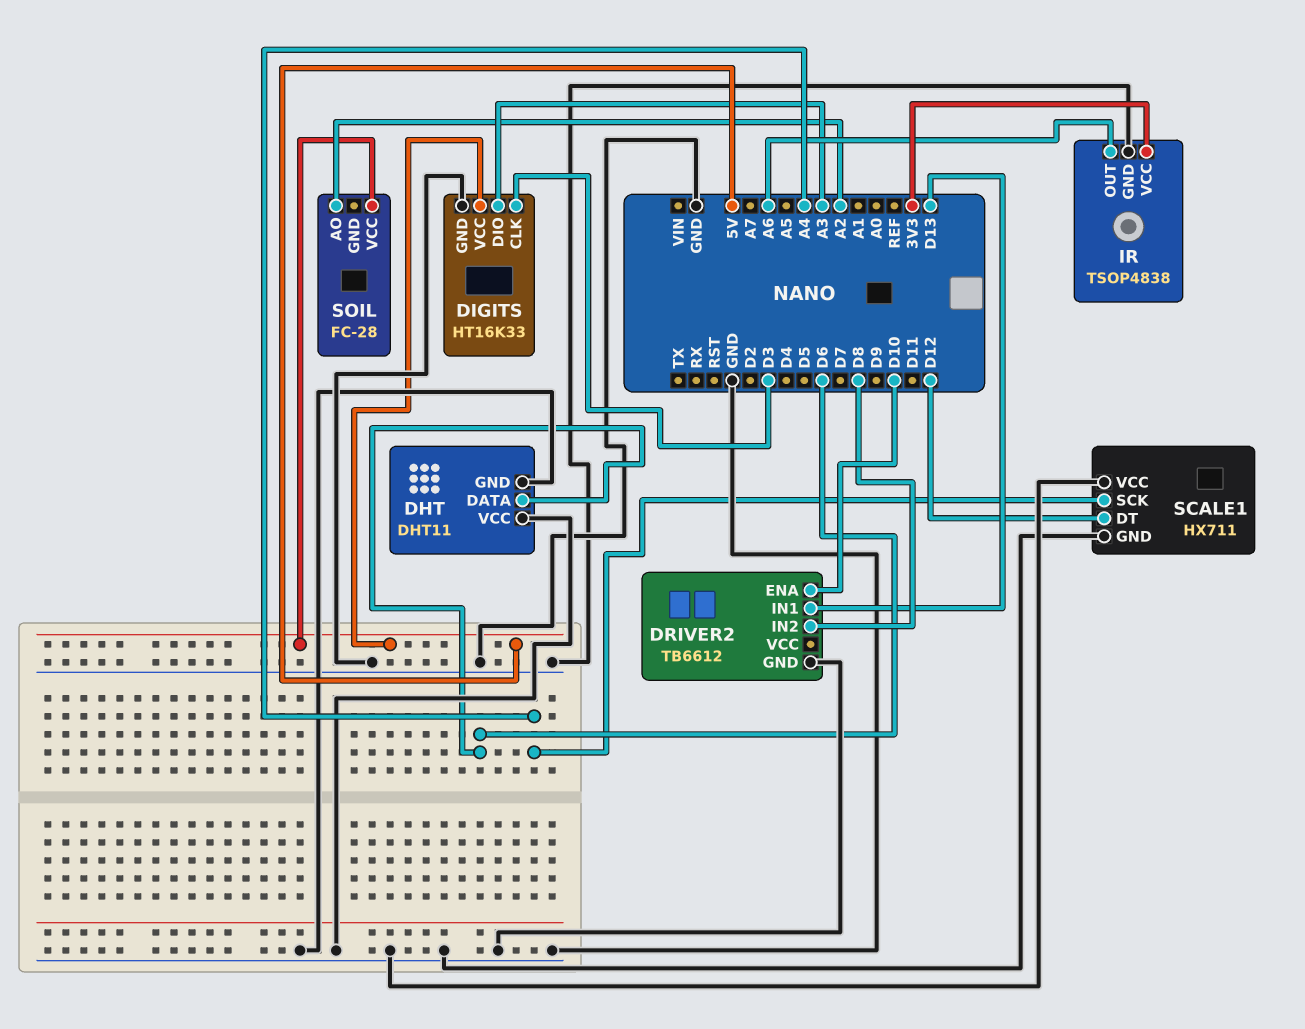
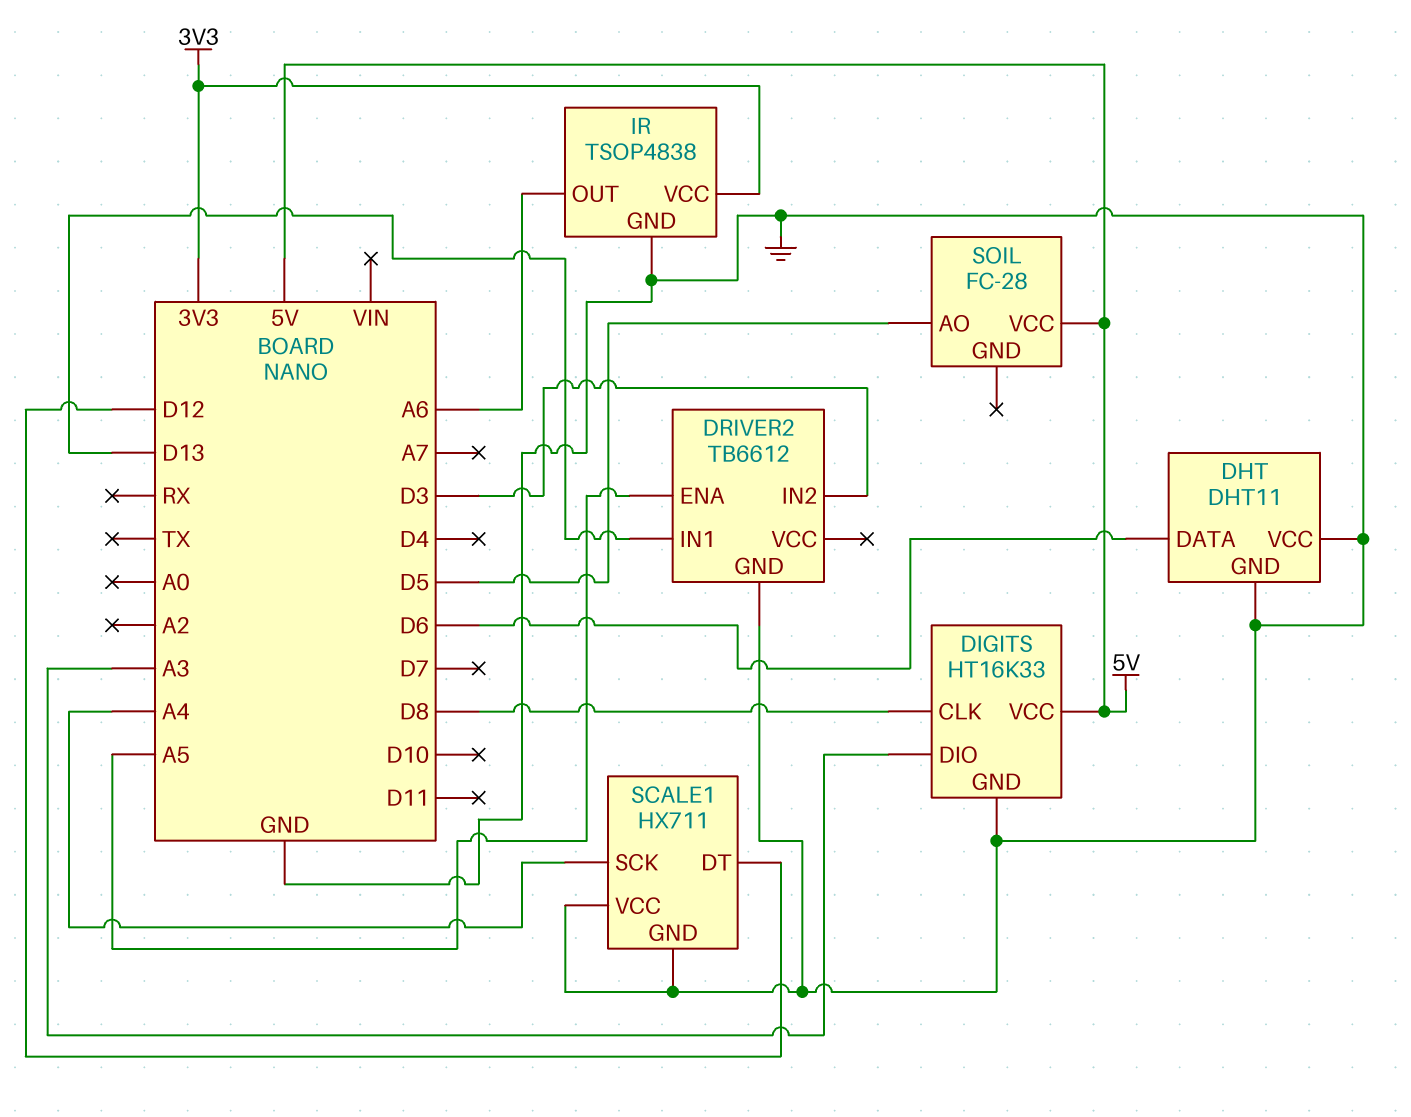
DIGITS pin CLK: D3 -> D8
DRIVER2 pin ENA: D10 -> A5
DRIVER2 pin IN2: D8 -> D3
SOIL pin AO: A2 -> D5

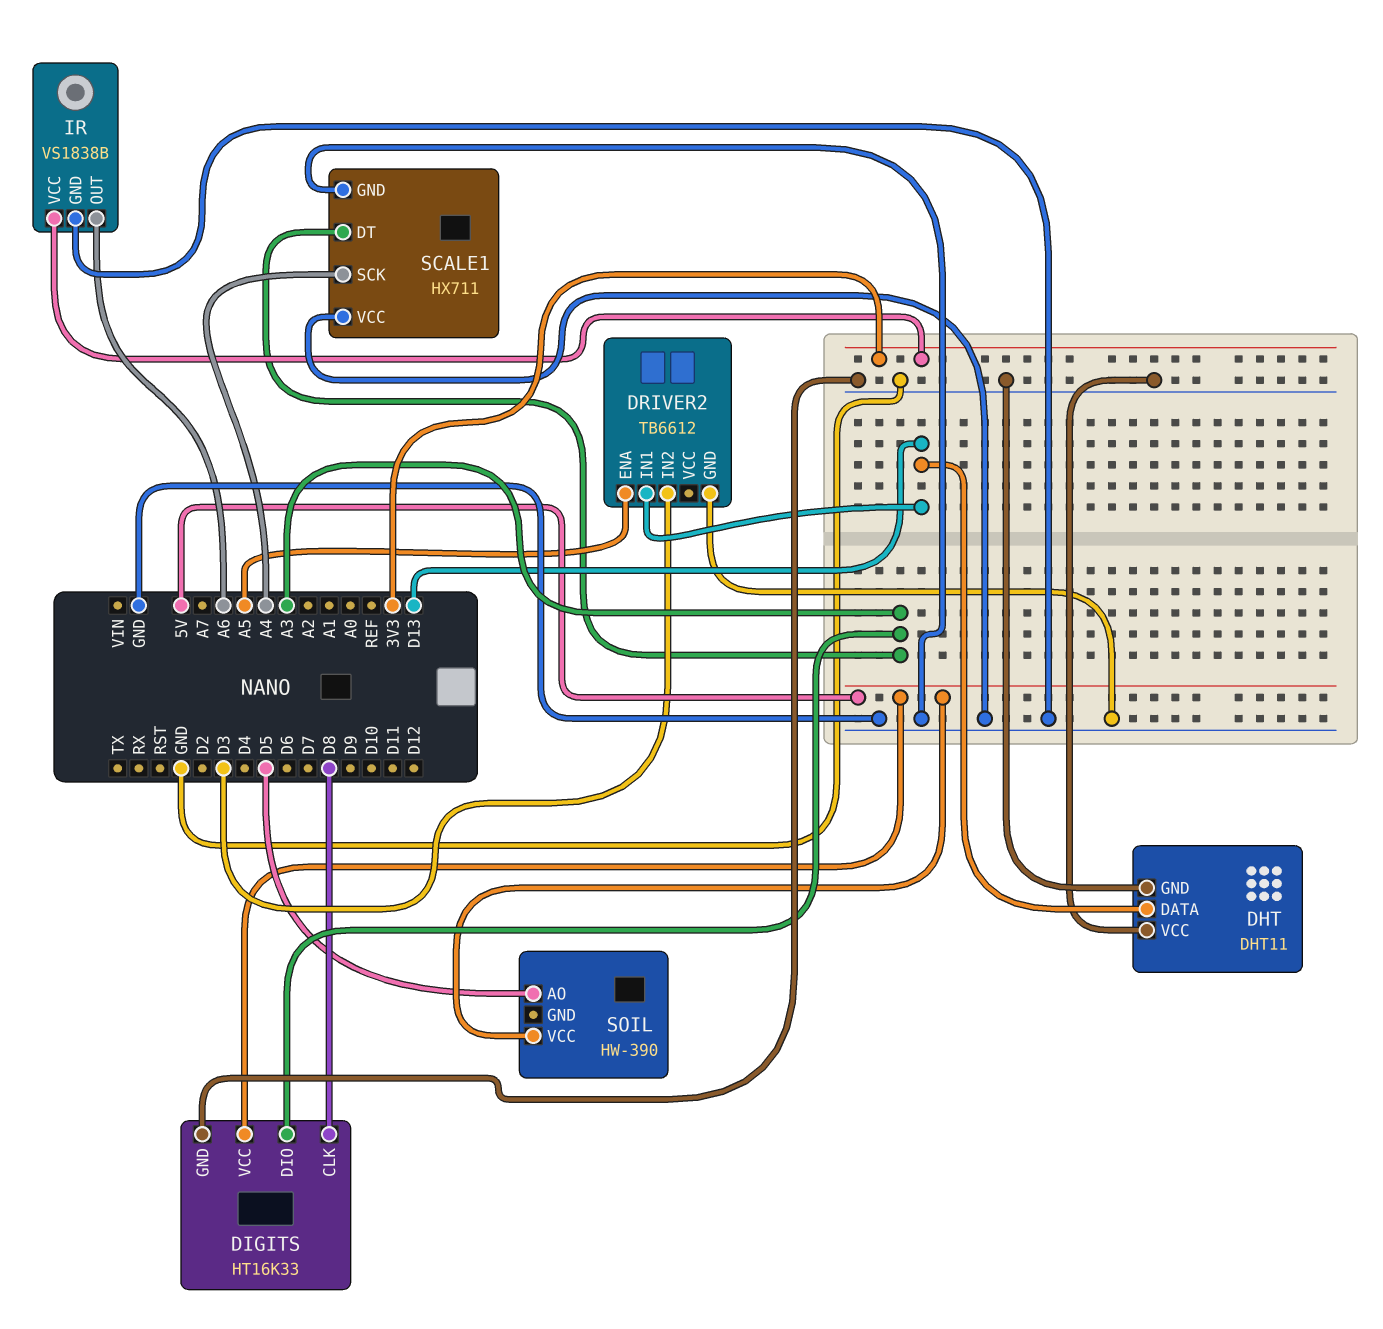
DHT pin DATA: D6 -> D13
IR: TSOP4838 -> VS1838B
SCALE1 pin DT: D12 -> A3
SOIL: FC-28 -> HW-390

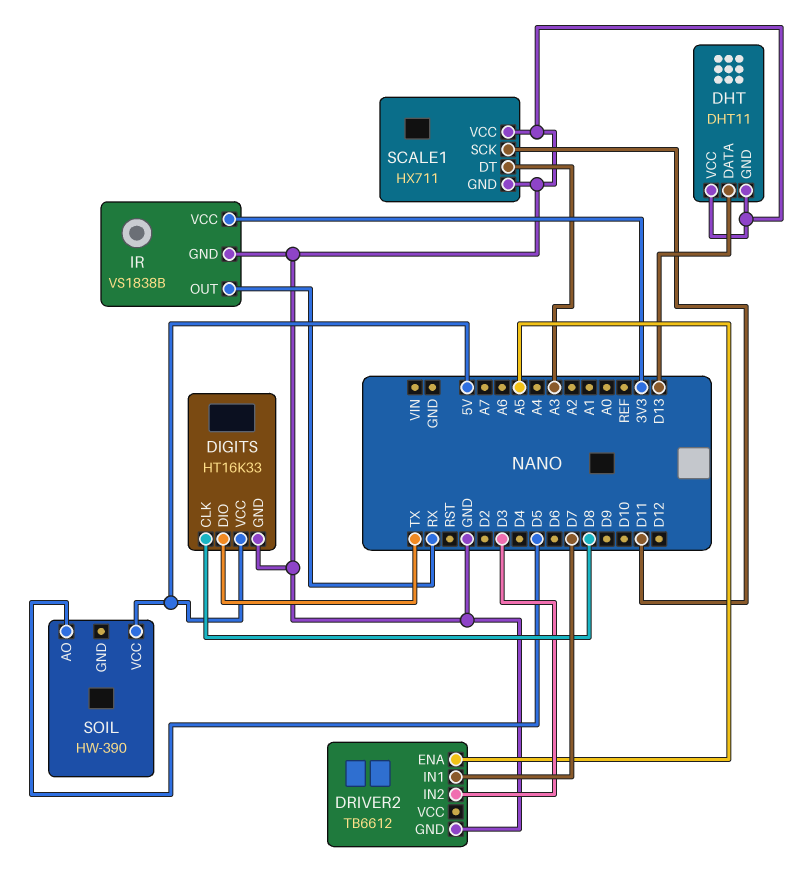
DIGITS pin DIO: A3 -> TX
DRIVER2 pin IN1: D13 -> D7
IR pin OUT: A6 -> RX
SCALE1 pin SCK: A4 -> D11

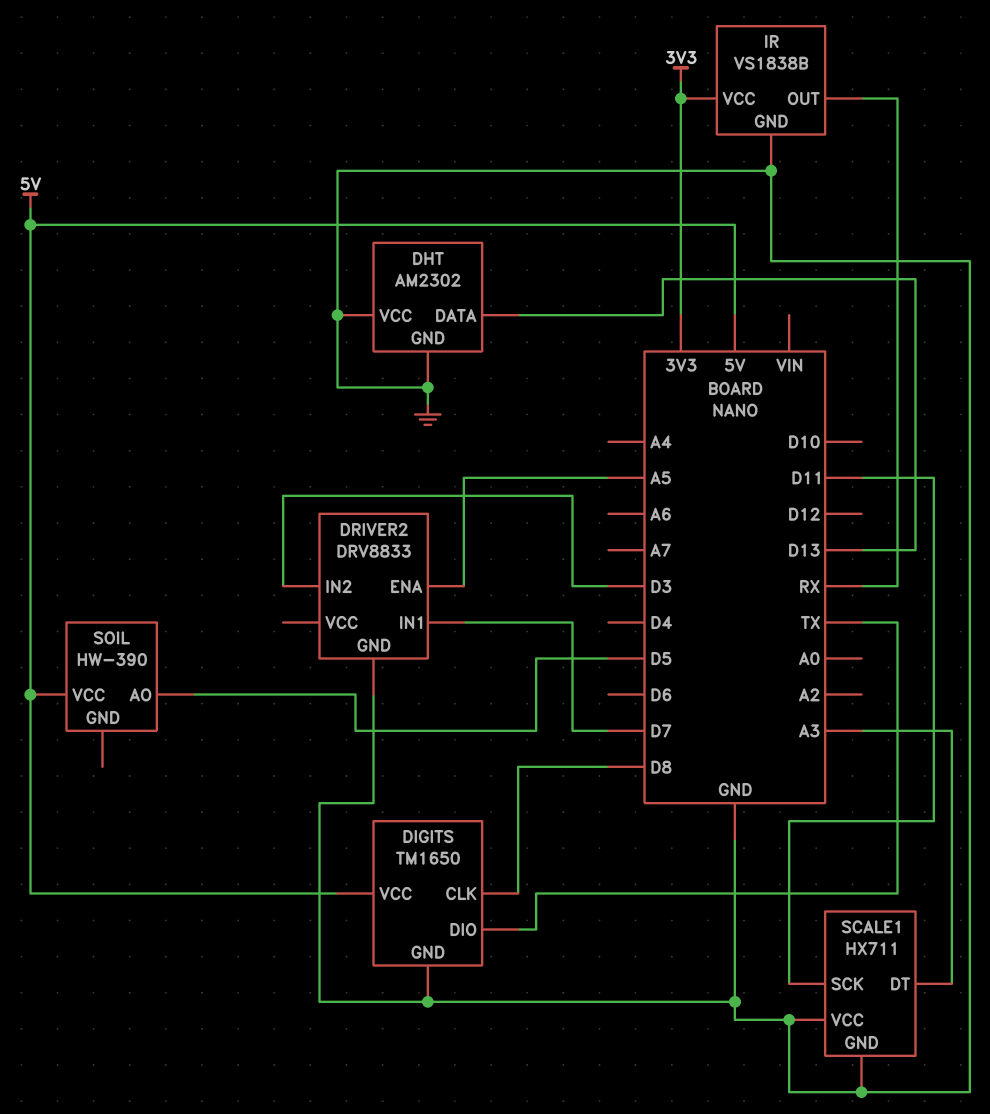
DHT: DHT11 -> AM2302
DIGITS: HT16K33 -> TM1650
DRIVER2: TB6612 -> DRV8833

